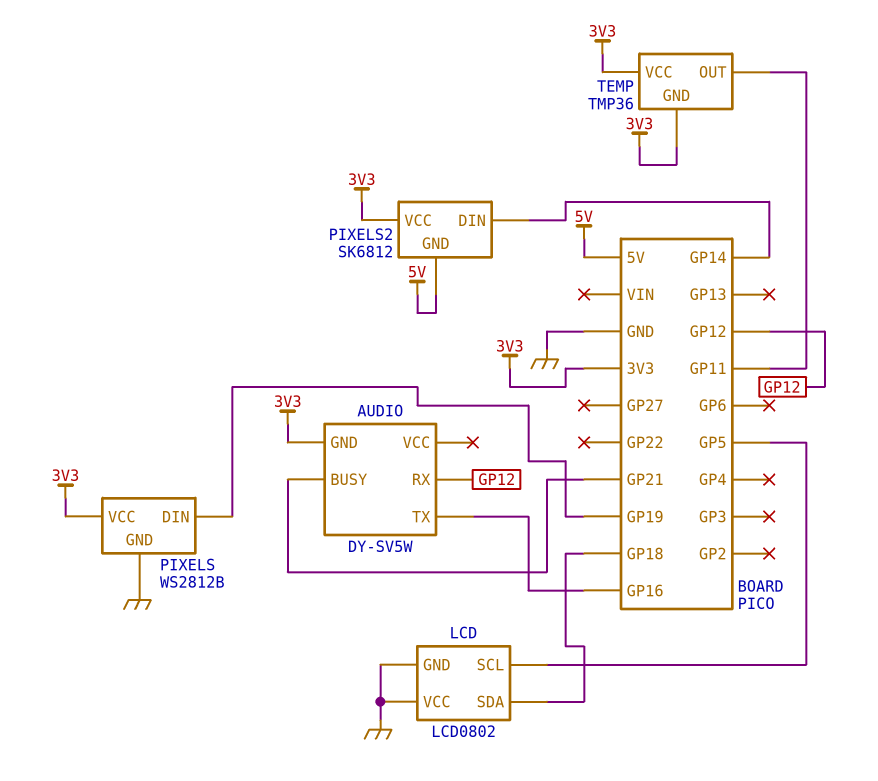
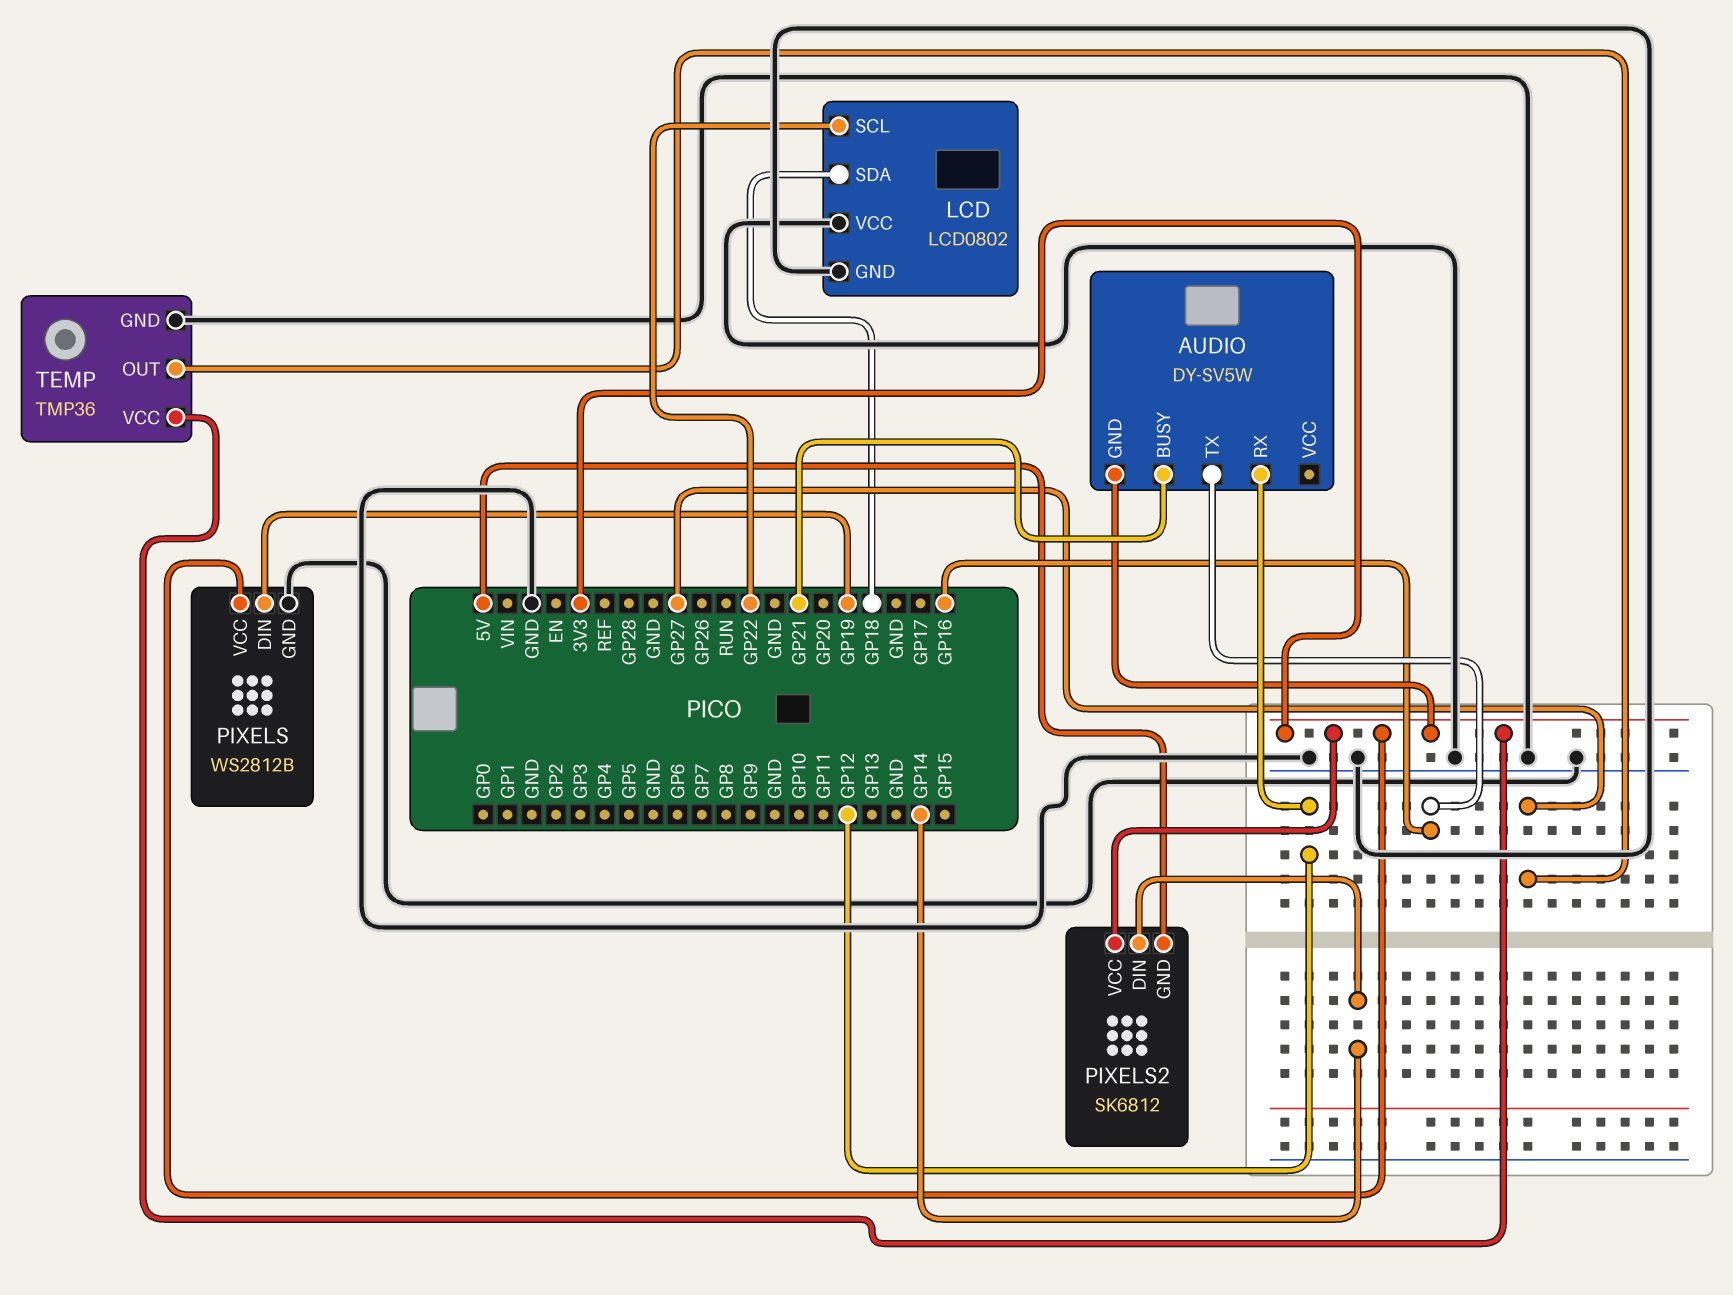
LCD pin SCL: GP5 -> GP22
TEMP pin GND: 3V3 -> GND
TEMP pin OUT: GP11 -> GP27

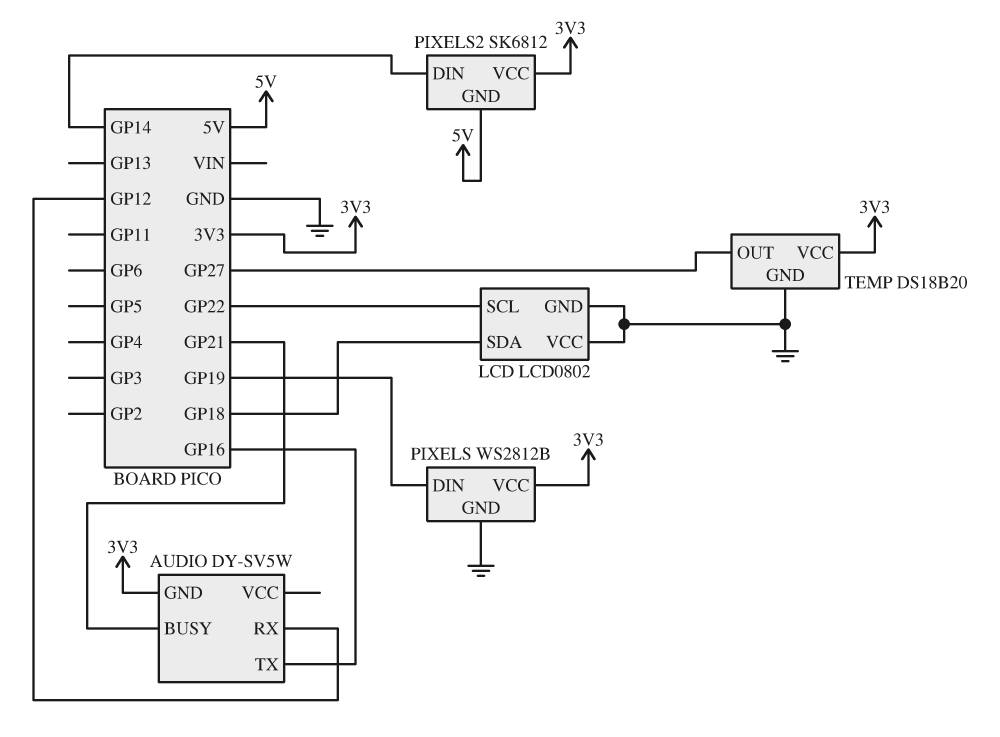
TEMP: TMP36 -> DS18B20

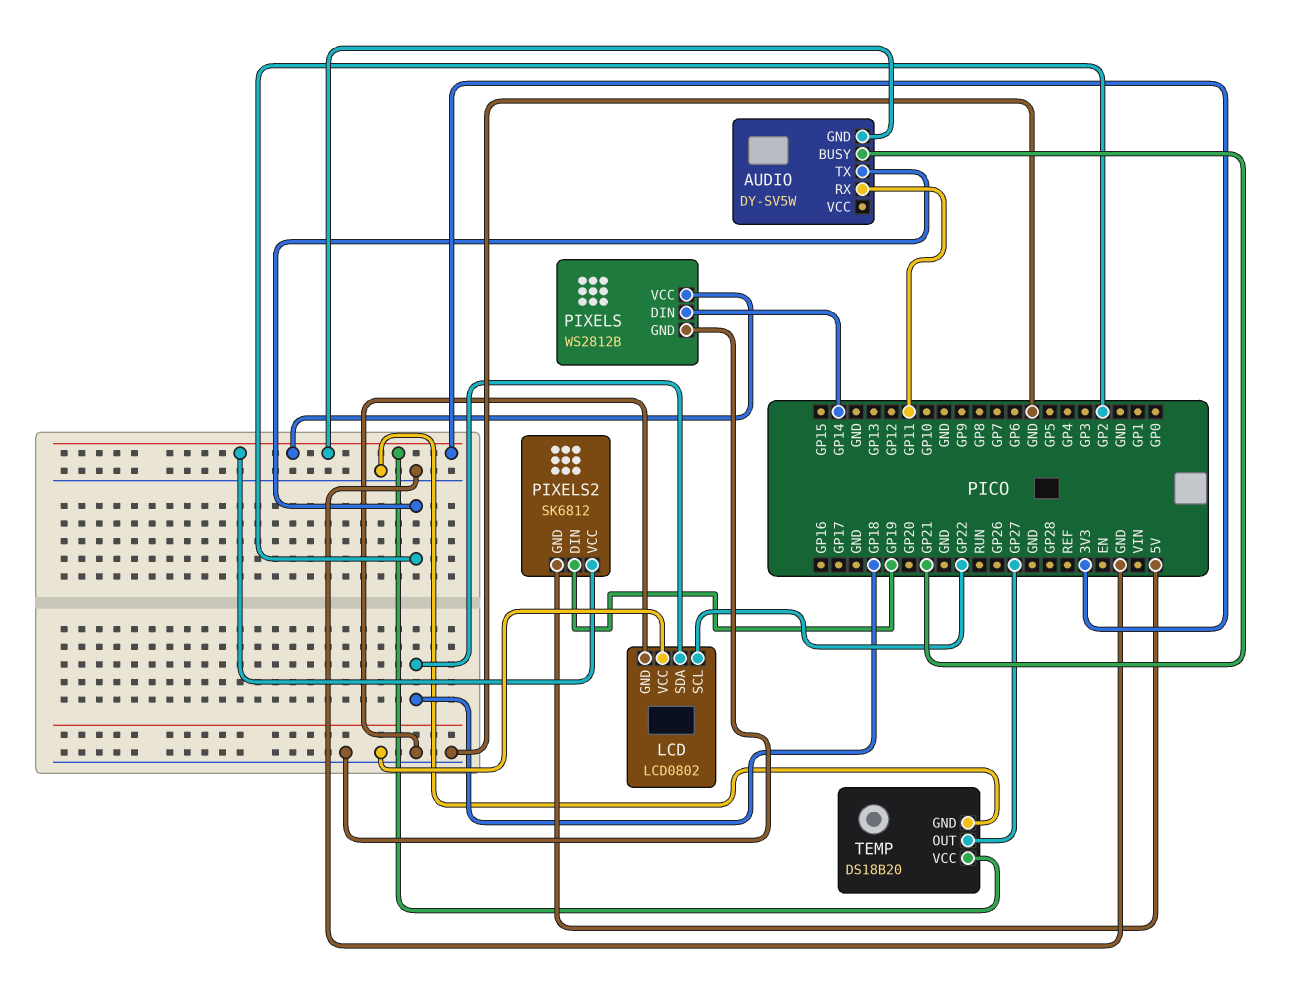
AUDIO pin RX: GP12 -> GP11
AUDIO pin TX: GP16 -> GP2
PIXELS pin DIN: GP19 -> GP14
PIXELS2 pin DIN: GP14 -> GP19

